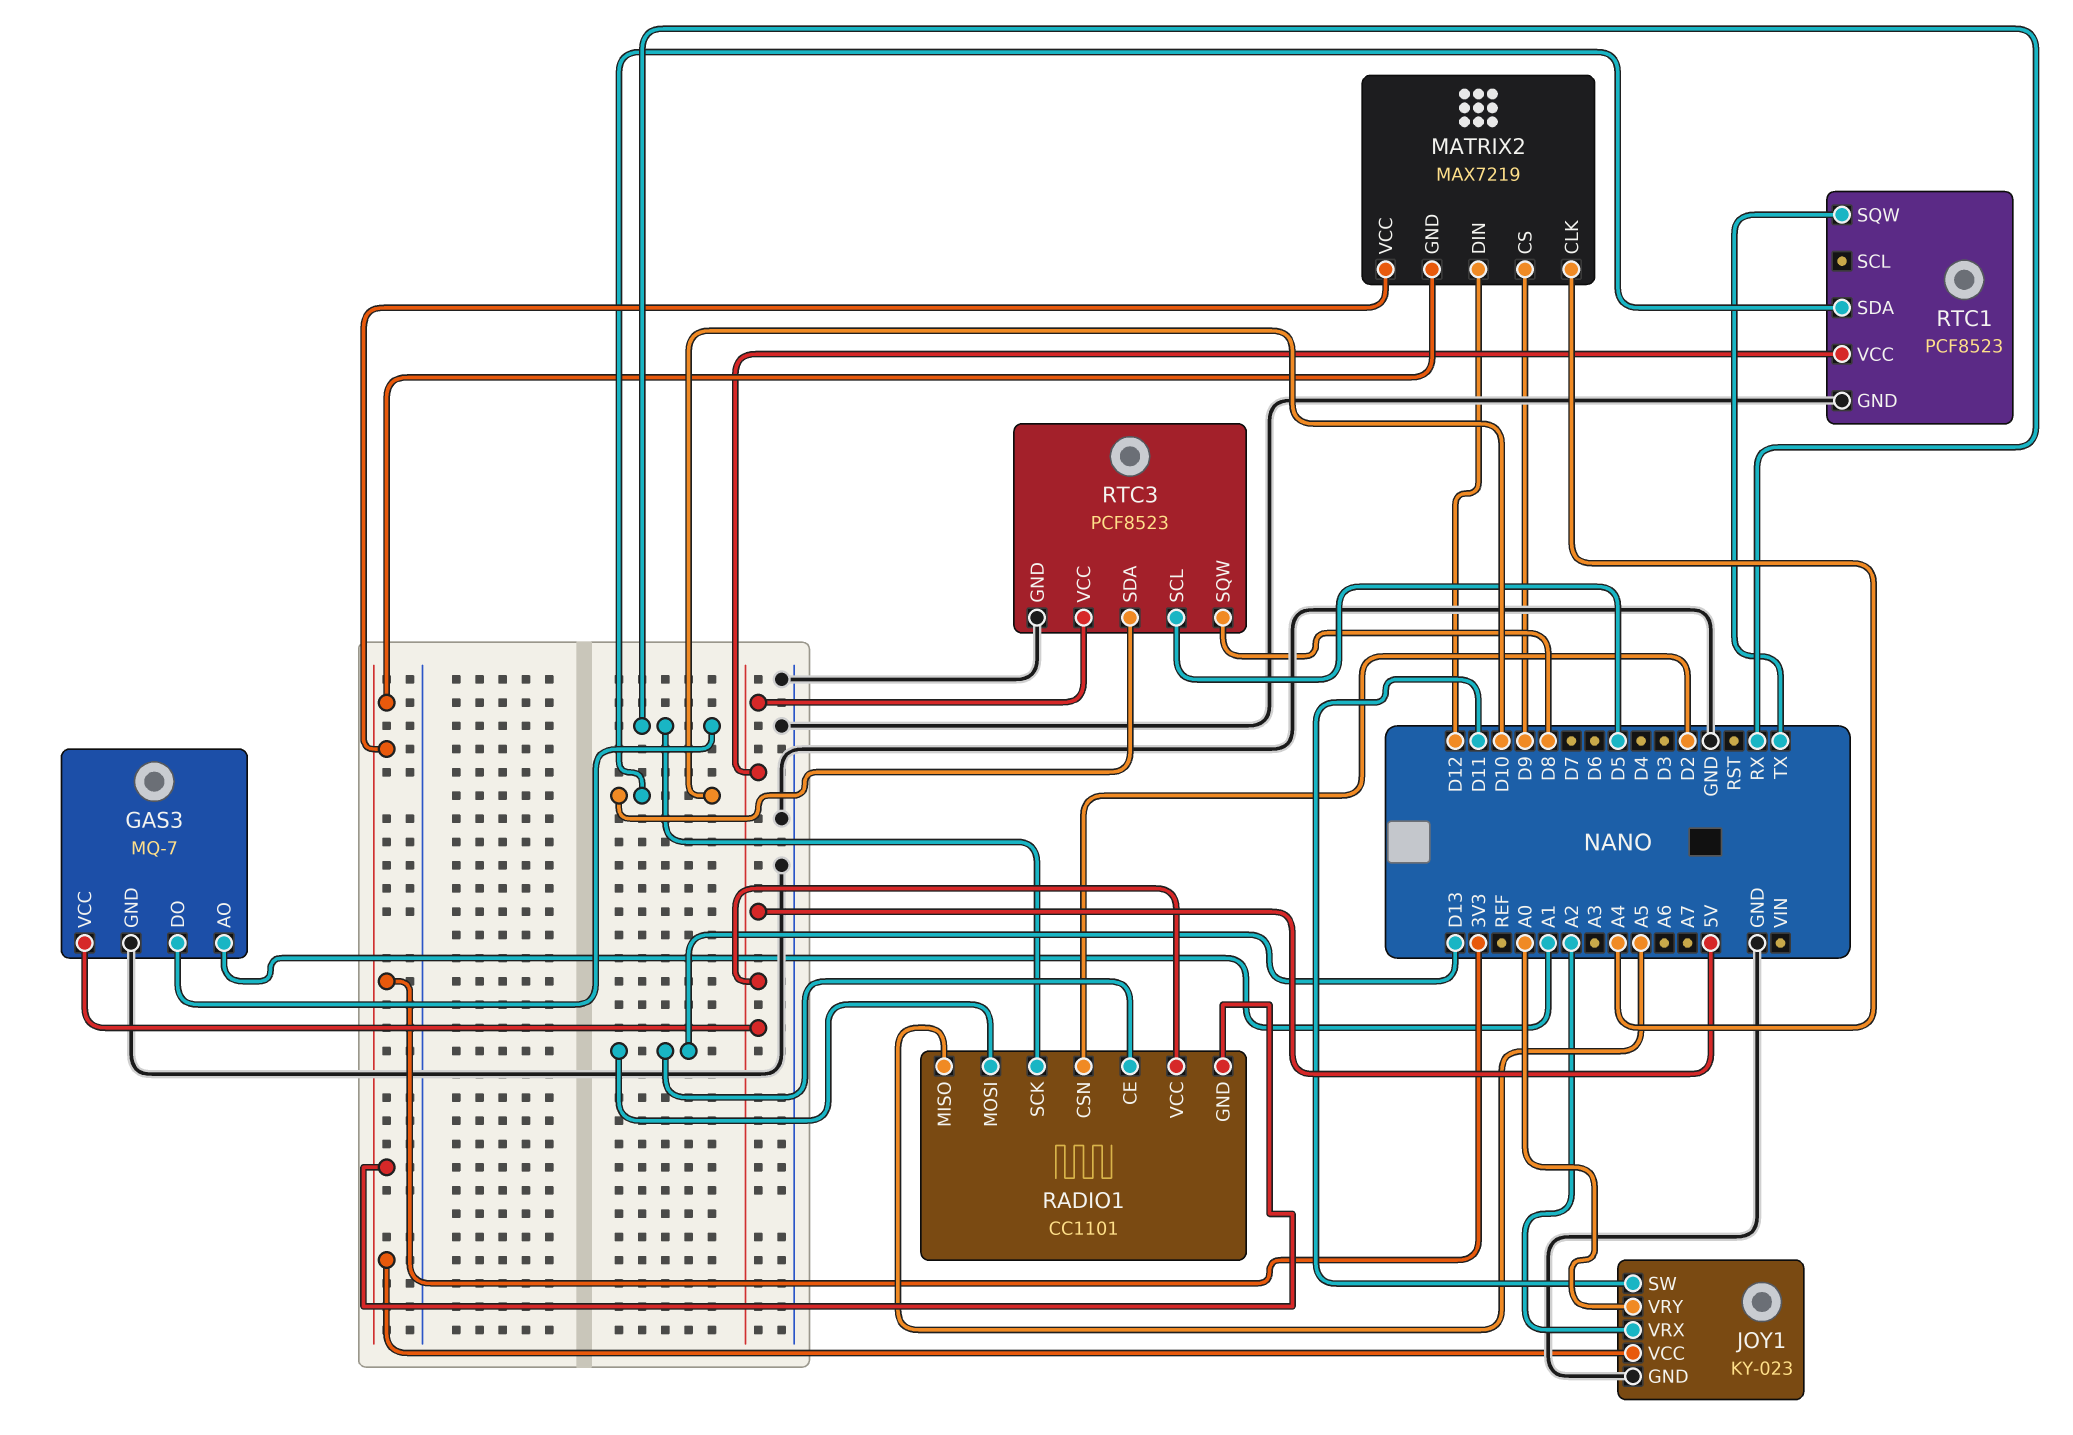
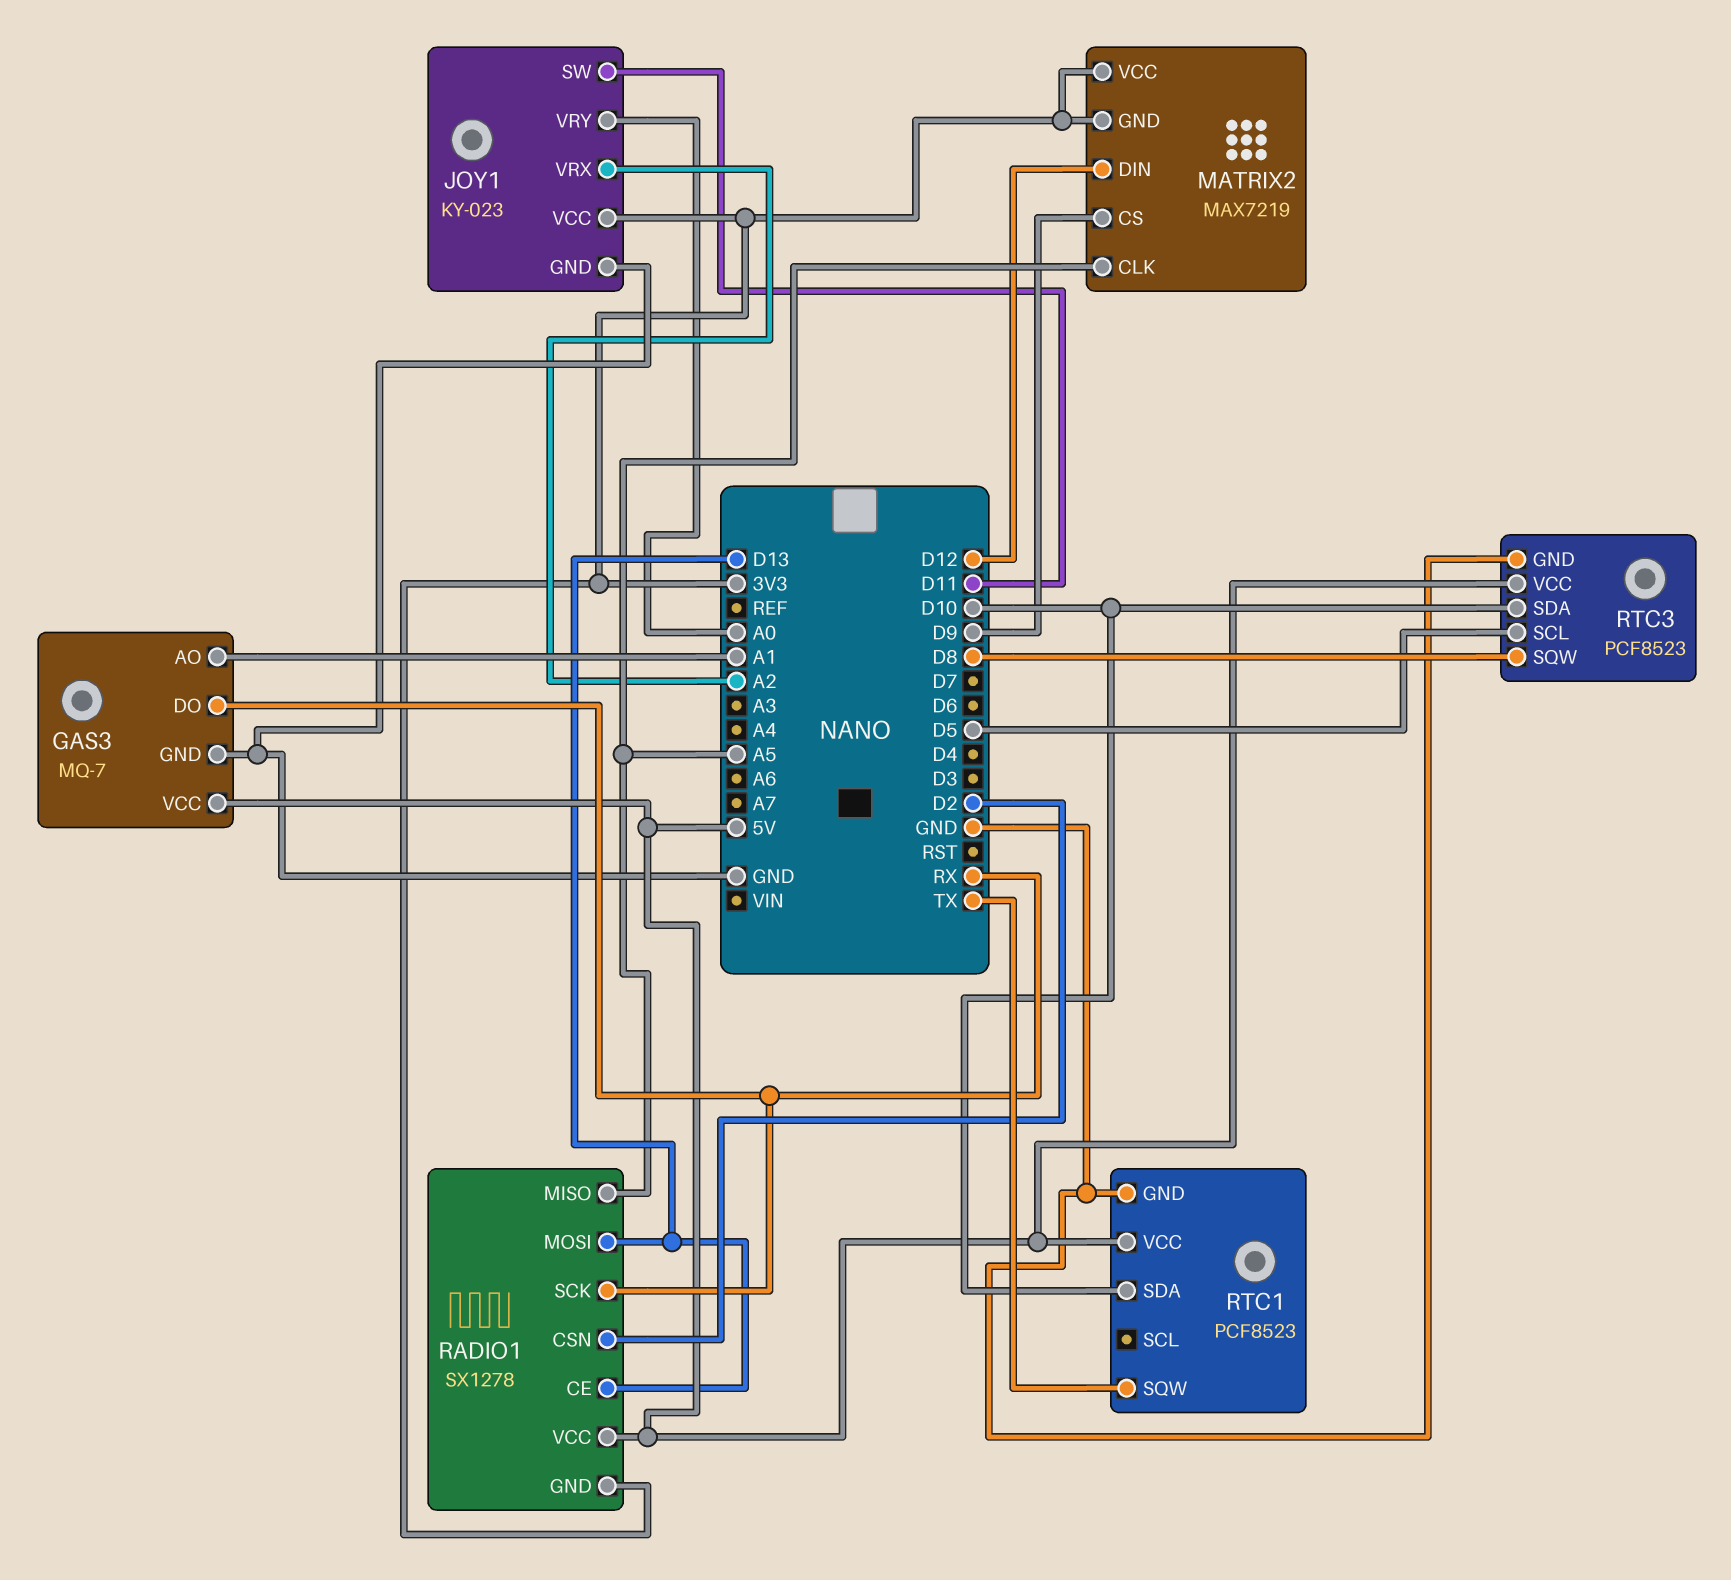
MATRIX2 pin CLK: A4 -> A5
RADIO1: CC1101 -> SX1278

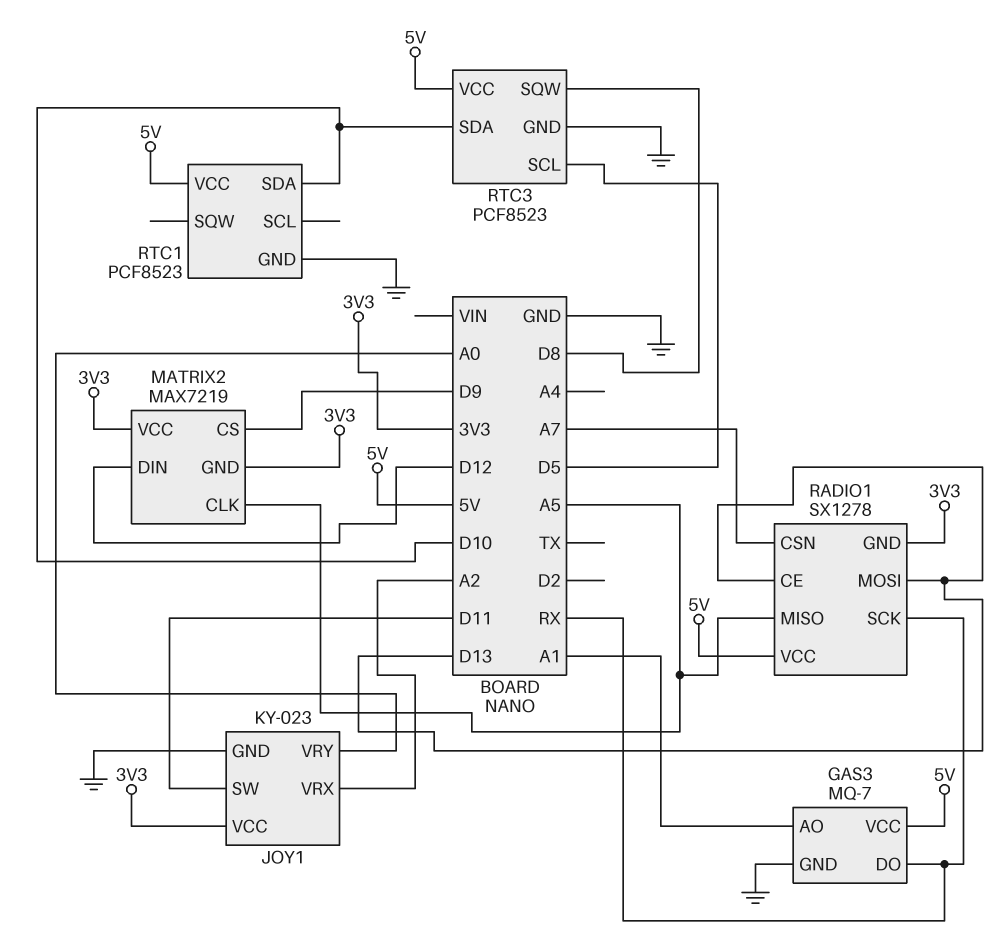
RADIO1 pin CSN: D2 -> A7
RTC1 pin SQW: TX -> none

